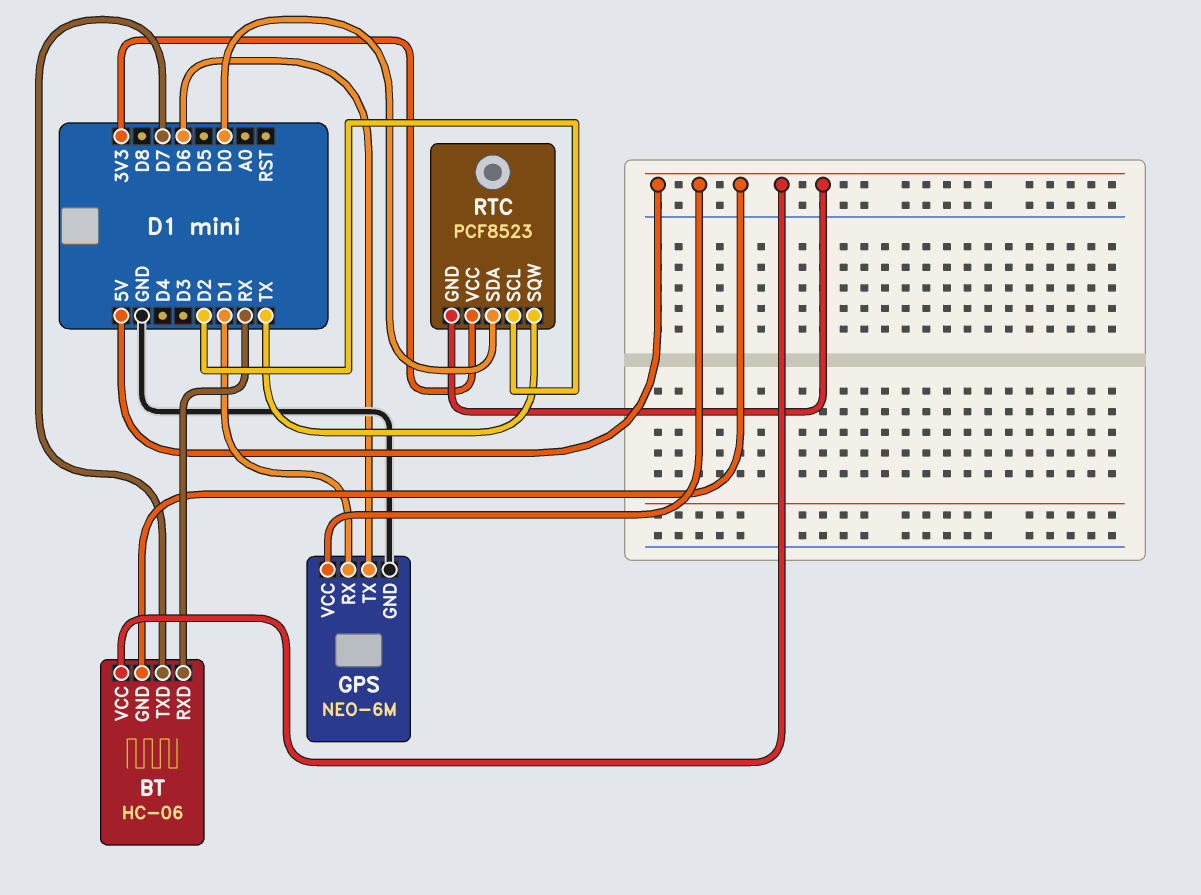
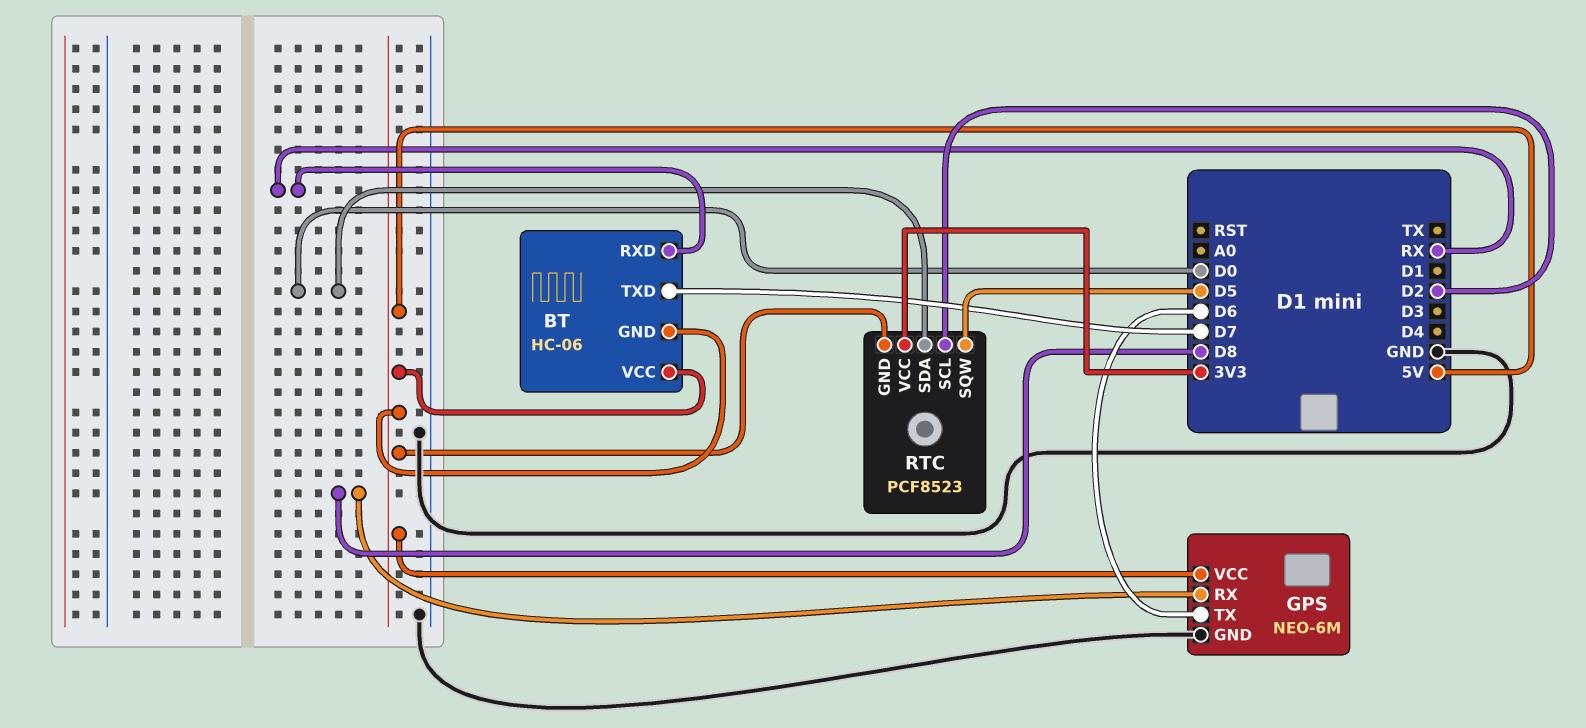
GPS pin RX: D1 -> D8
RTC pin SQW: TX -> D5

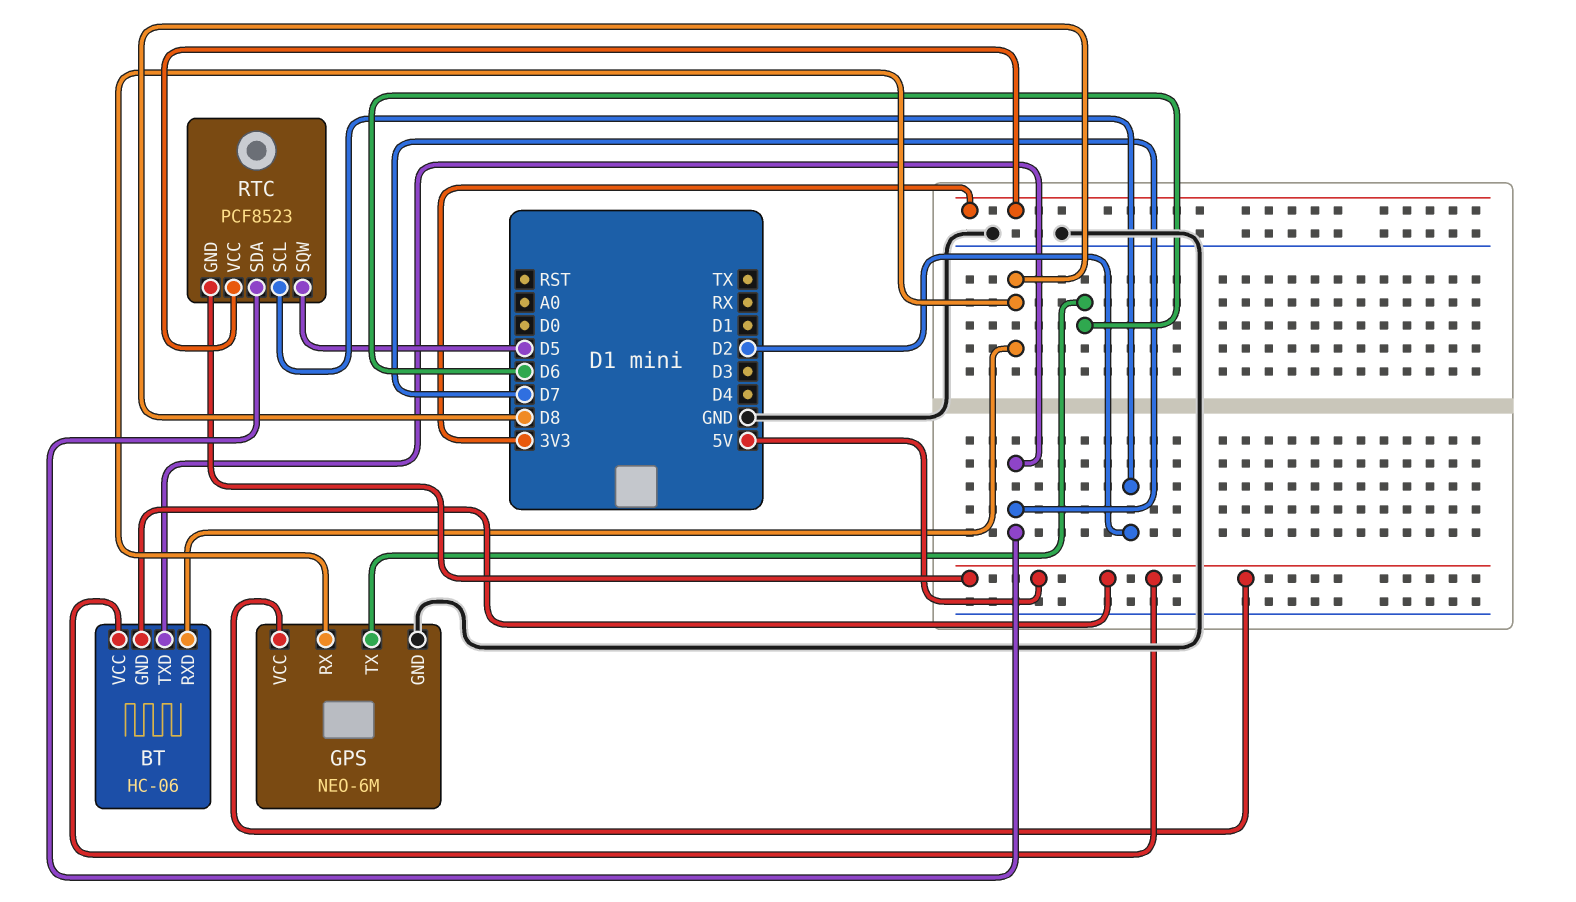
BT pin RXD: RX -> D8
RTC pin SDA: D0 -> D7

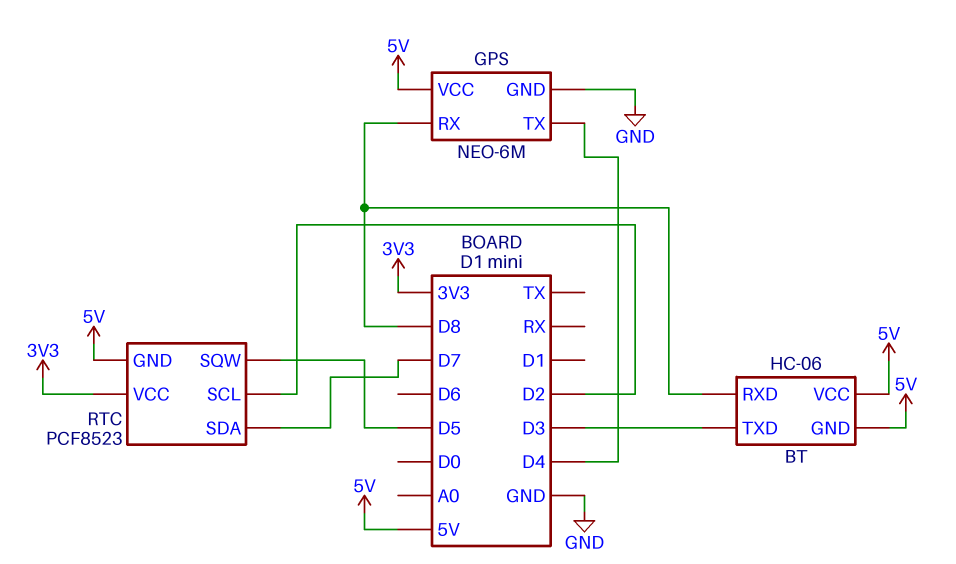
BT pin TXD: D7 -> D3
GPS pin TX: D6 -> D4

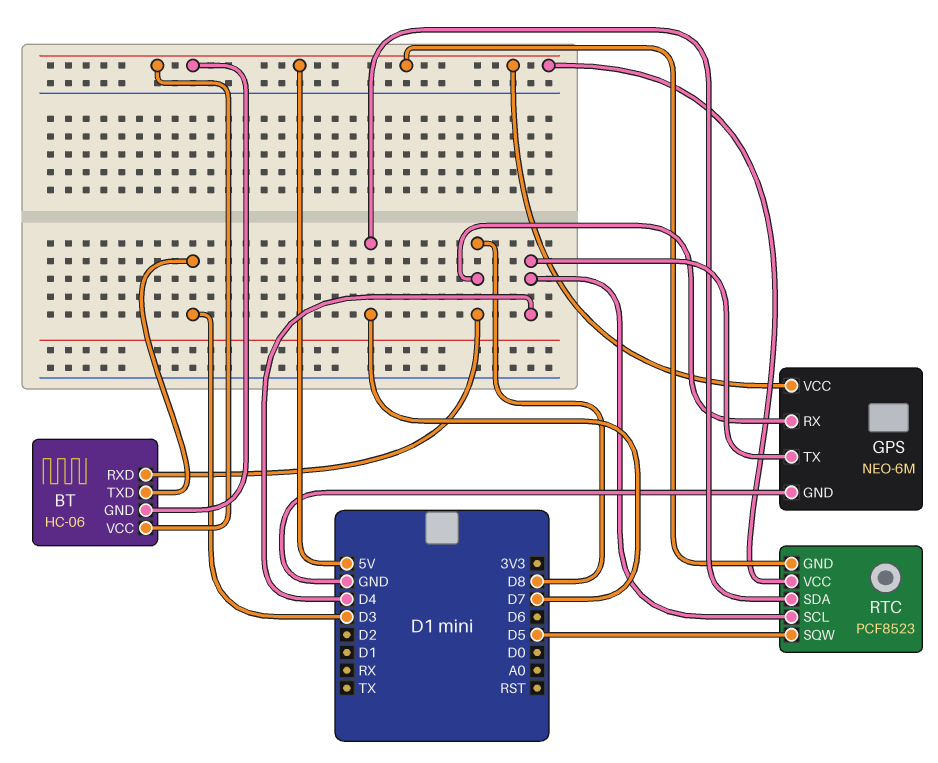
RTC pin SCL: D2 -> D4
RTC pin VCC: 3V3 -> 5V

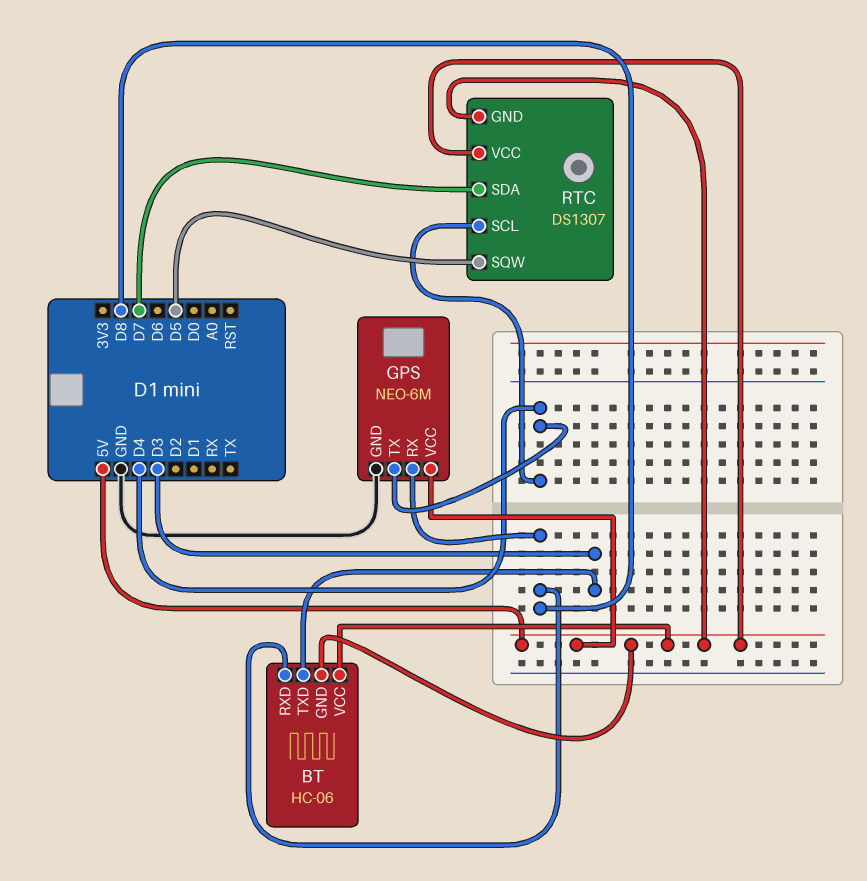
RTC: PCF8523 -> DS1307

